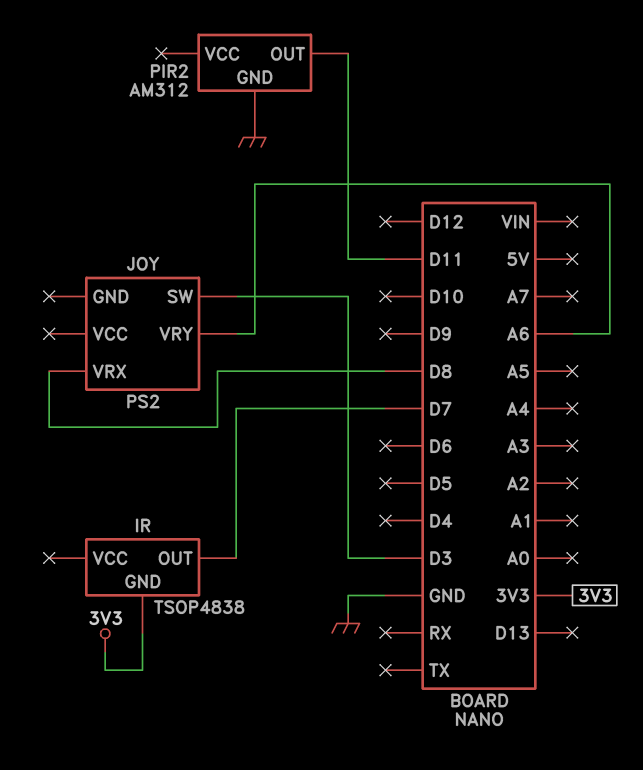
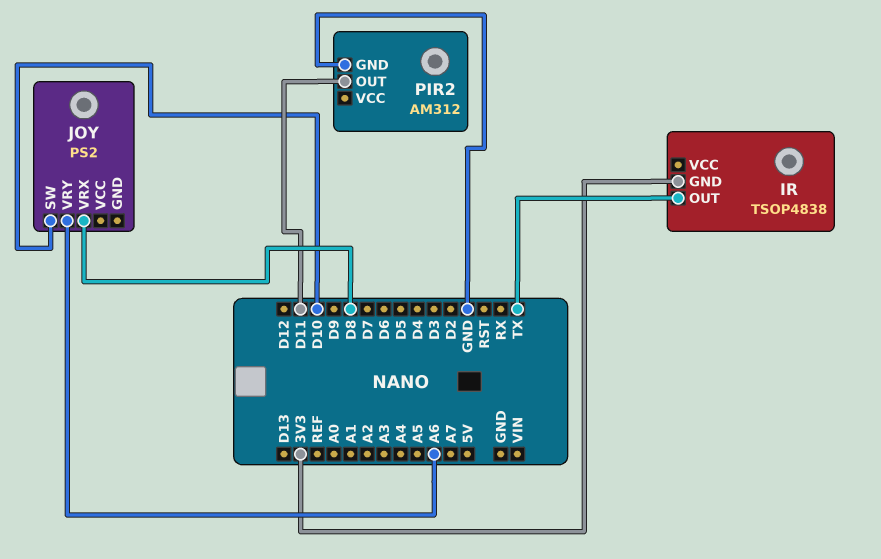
IR pin OUT: D7 -> TX
JOY pin SW: D3 -> D10

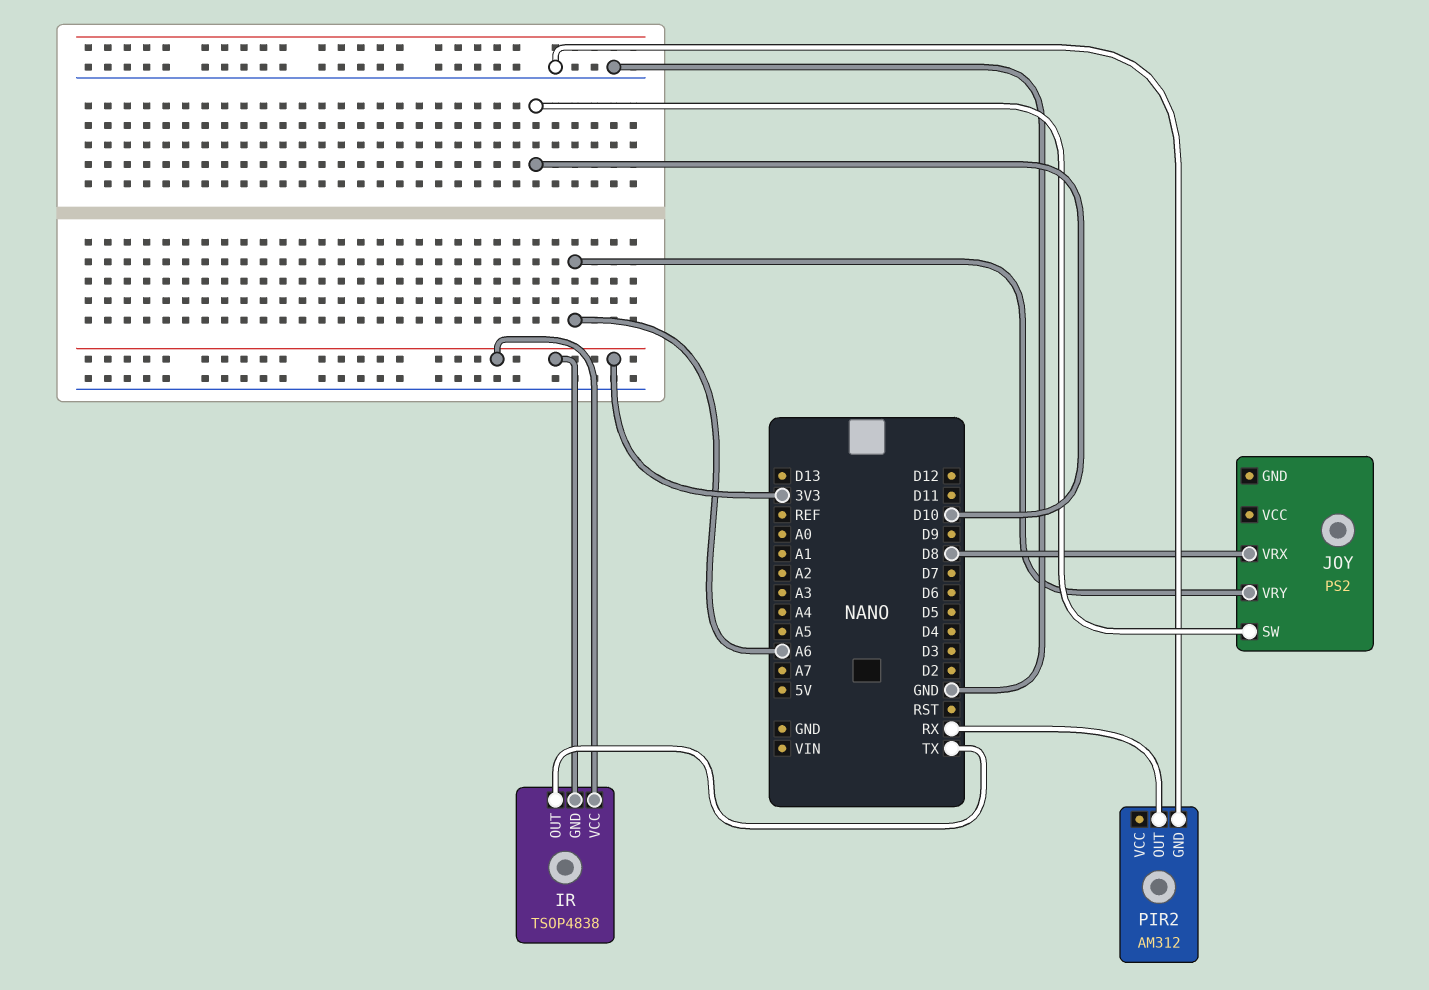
IR pin VCC: none -> 3V3
PIR2 pin OUT: D11 -> RX

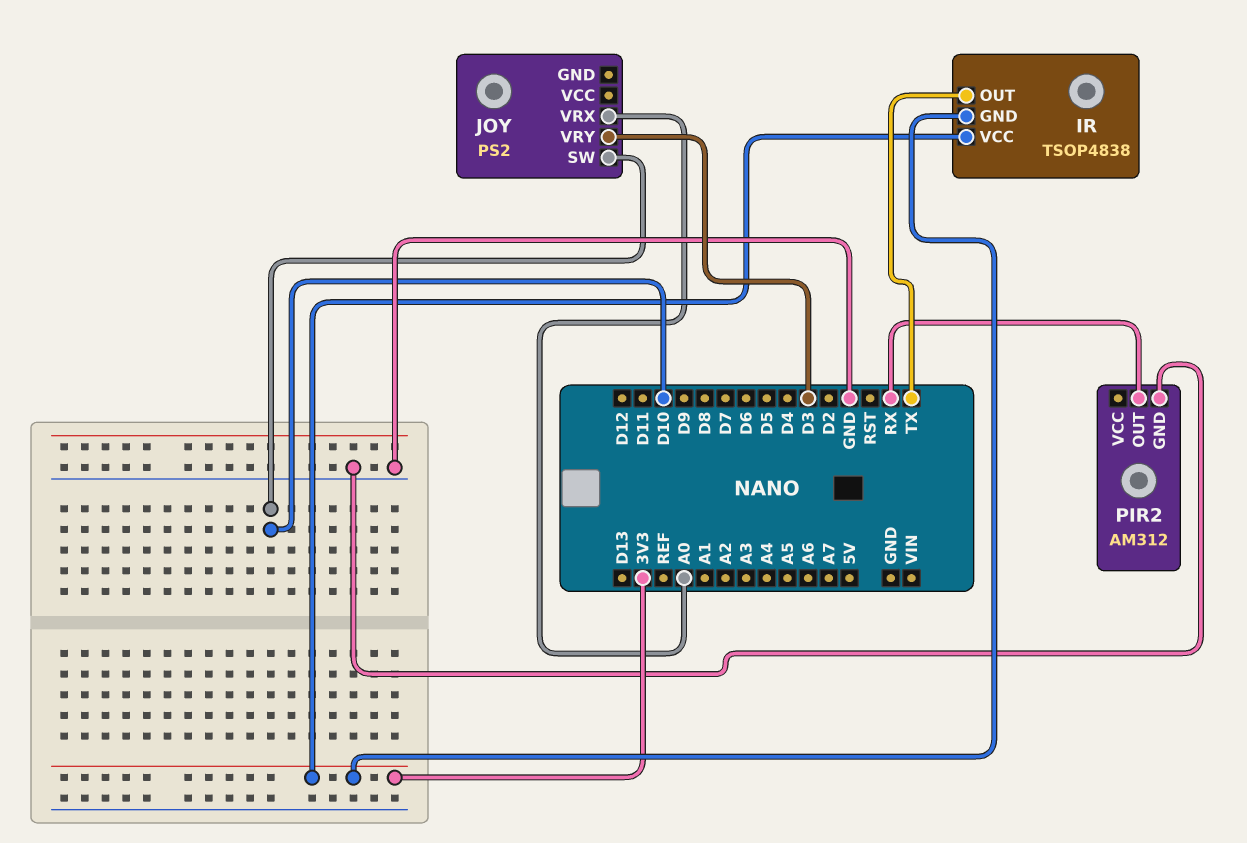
JOY pin VRX: D8 -> A0
JOY pin VRY: A6 -> D3

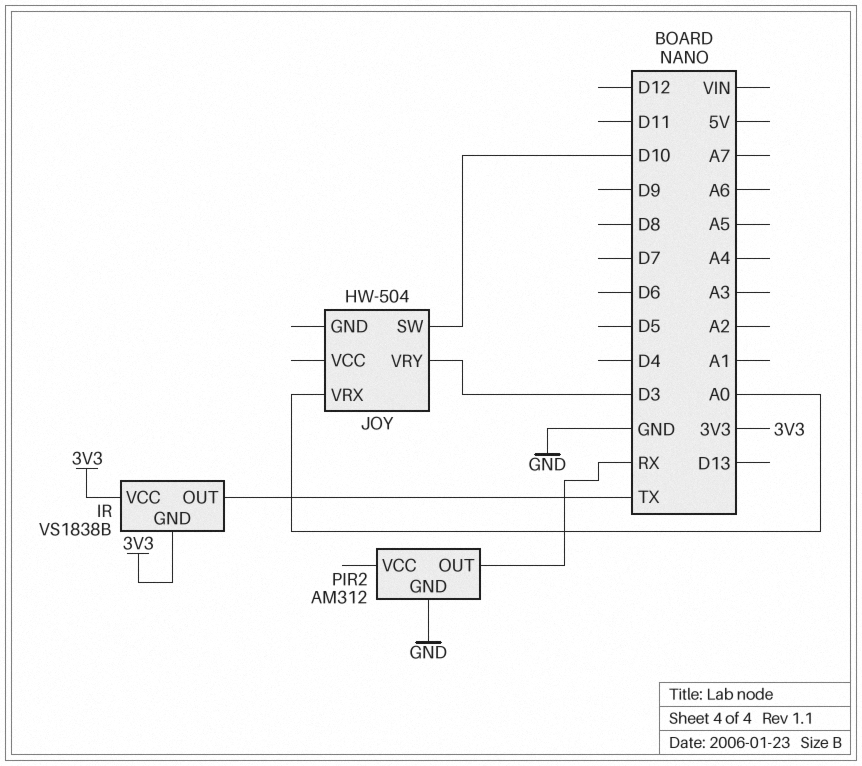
IR: TSOP4838 -> VS1838B
JOY: PS2 -> HW-504

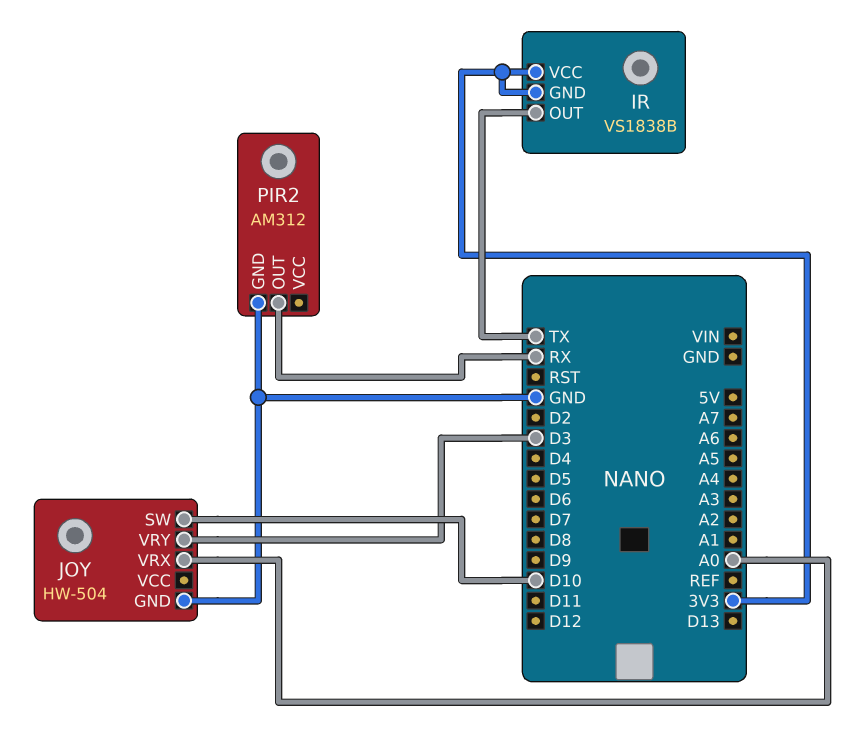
JOY pin GND: none -> GND

